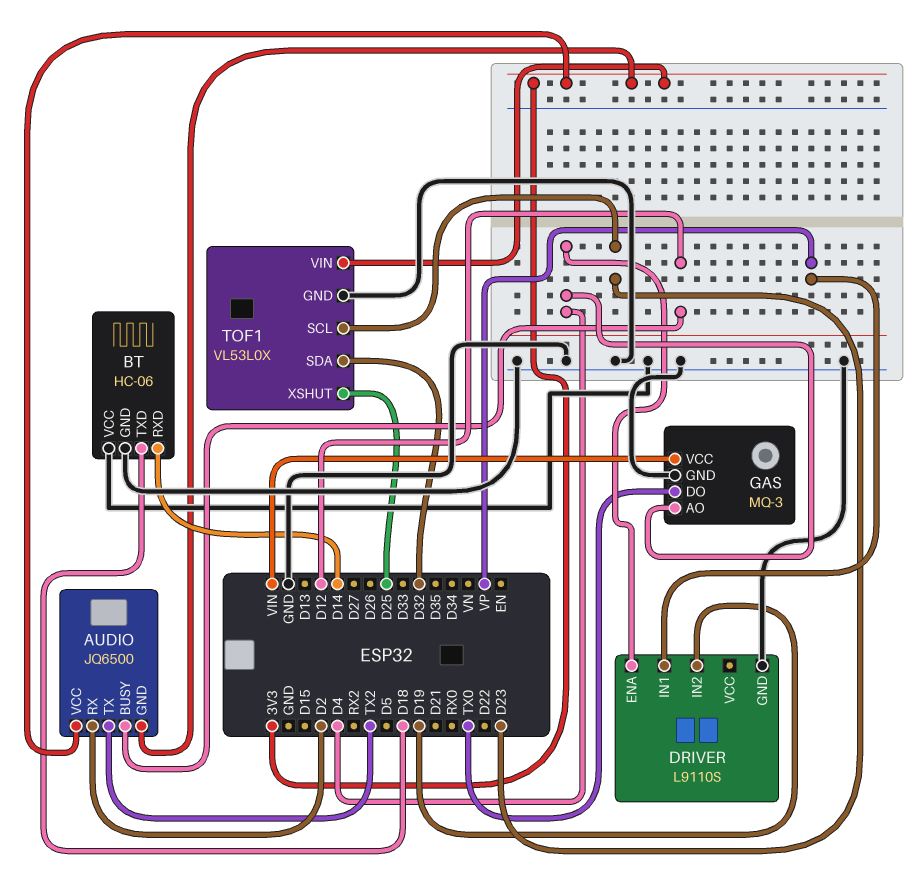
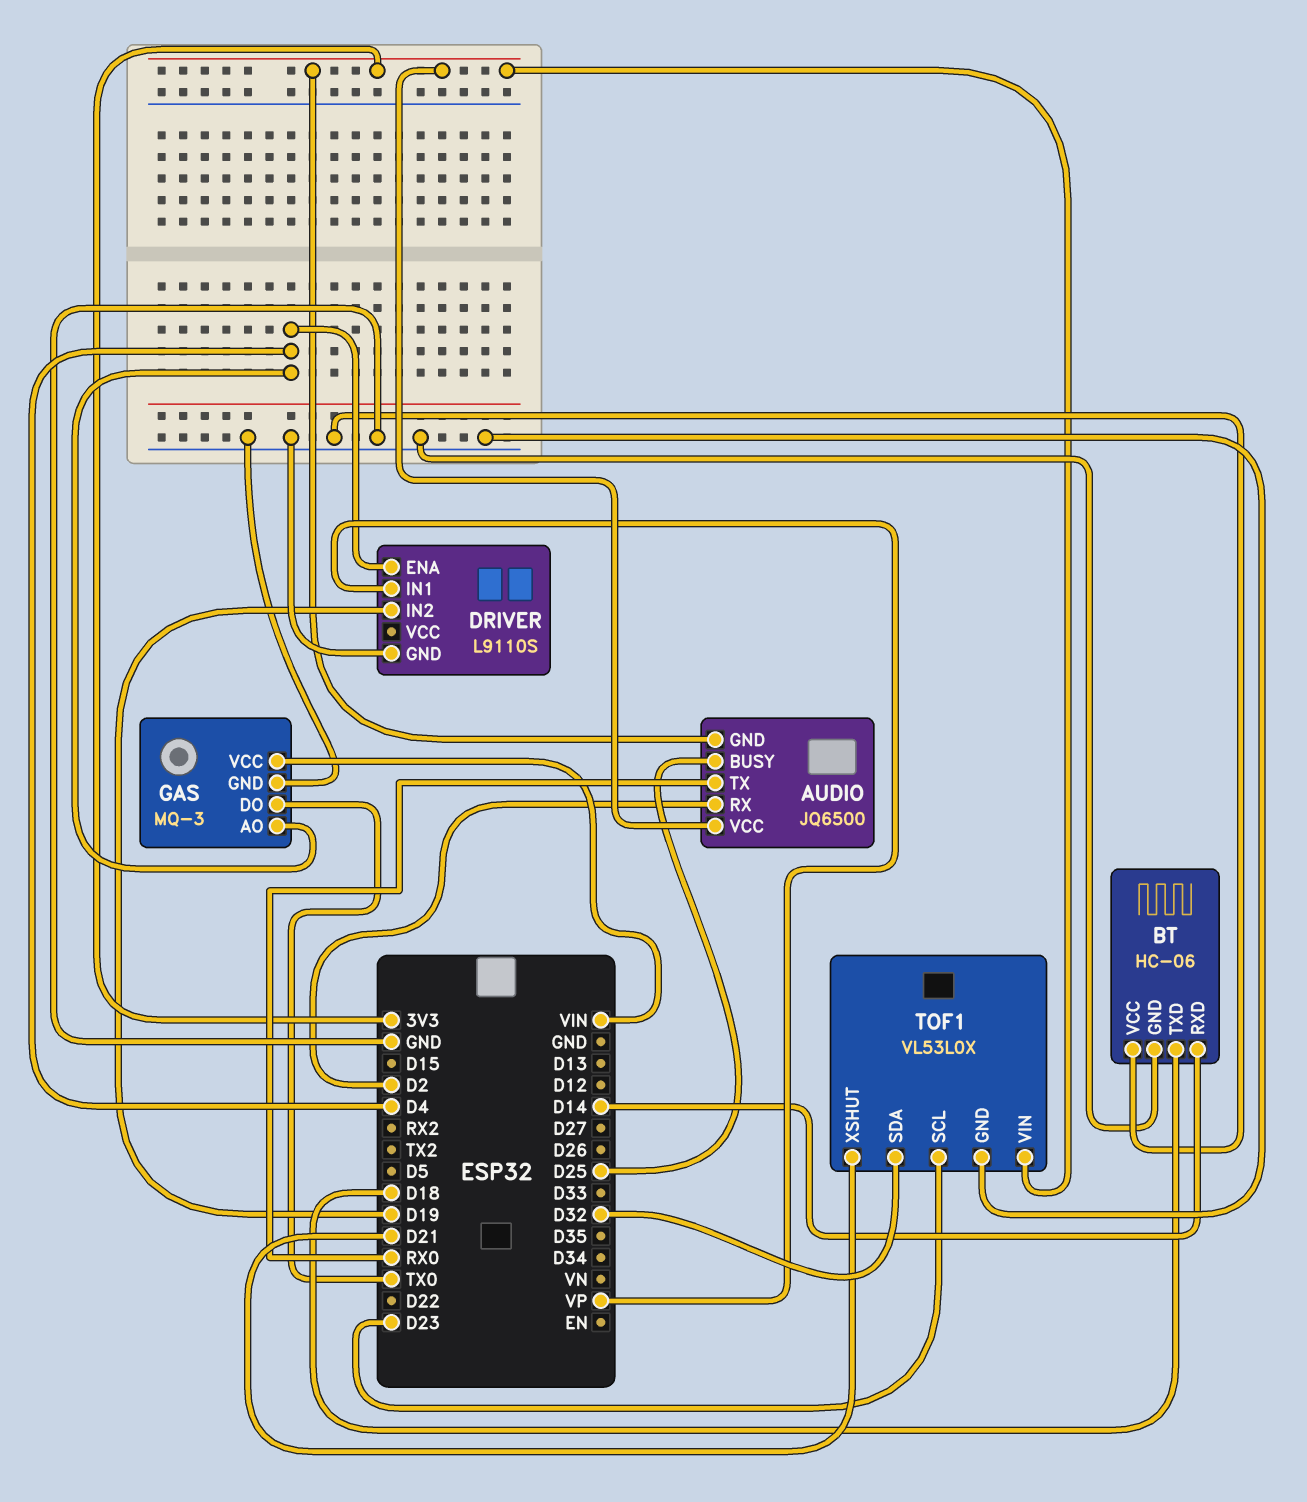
AUDIO pin BUSY: D12 -> D25
AUDIO pin TX: TX2 -> RX0
TOF1 pin XSHUT: D25 -> D21

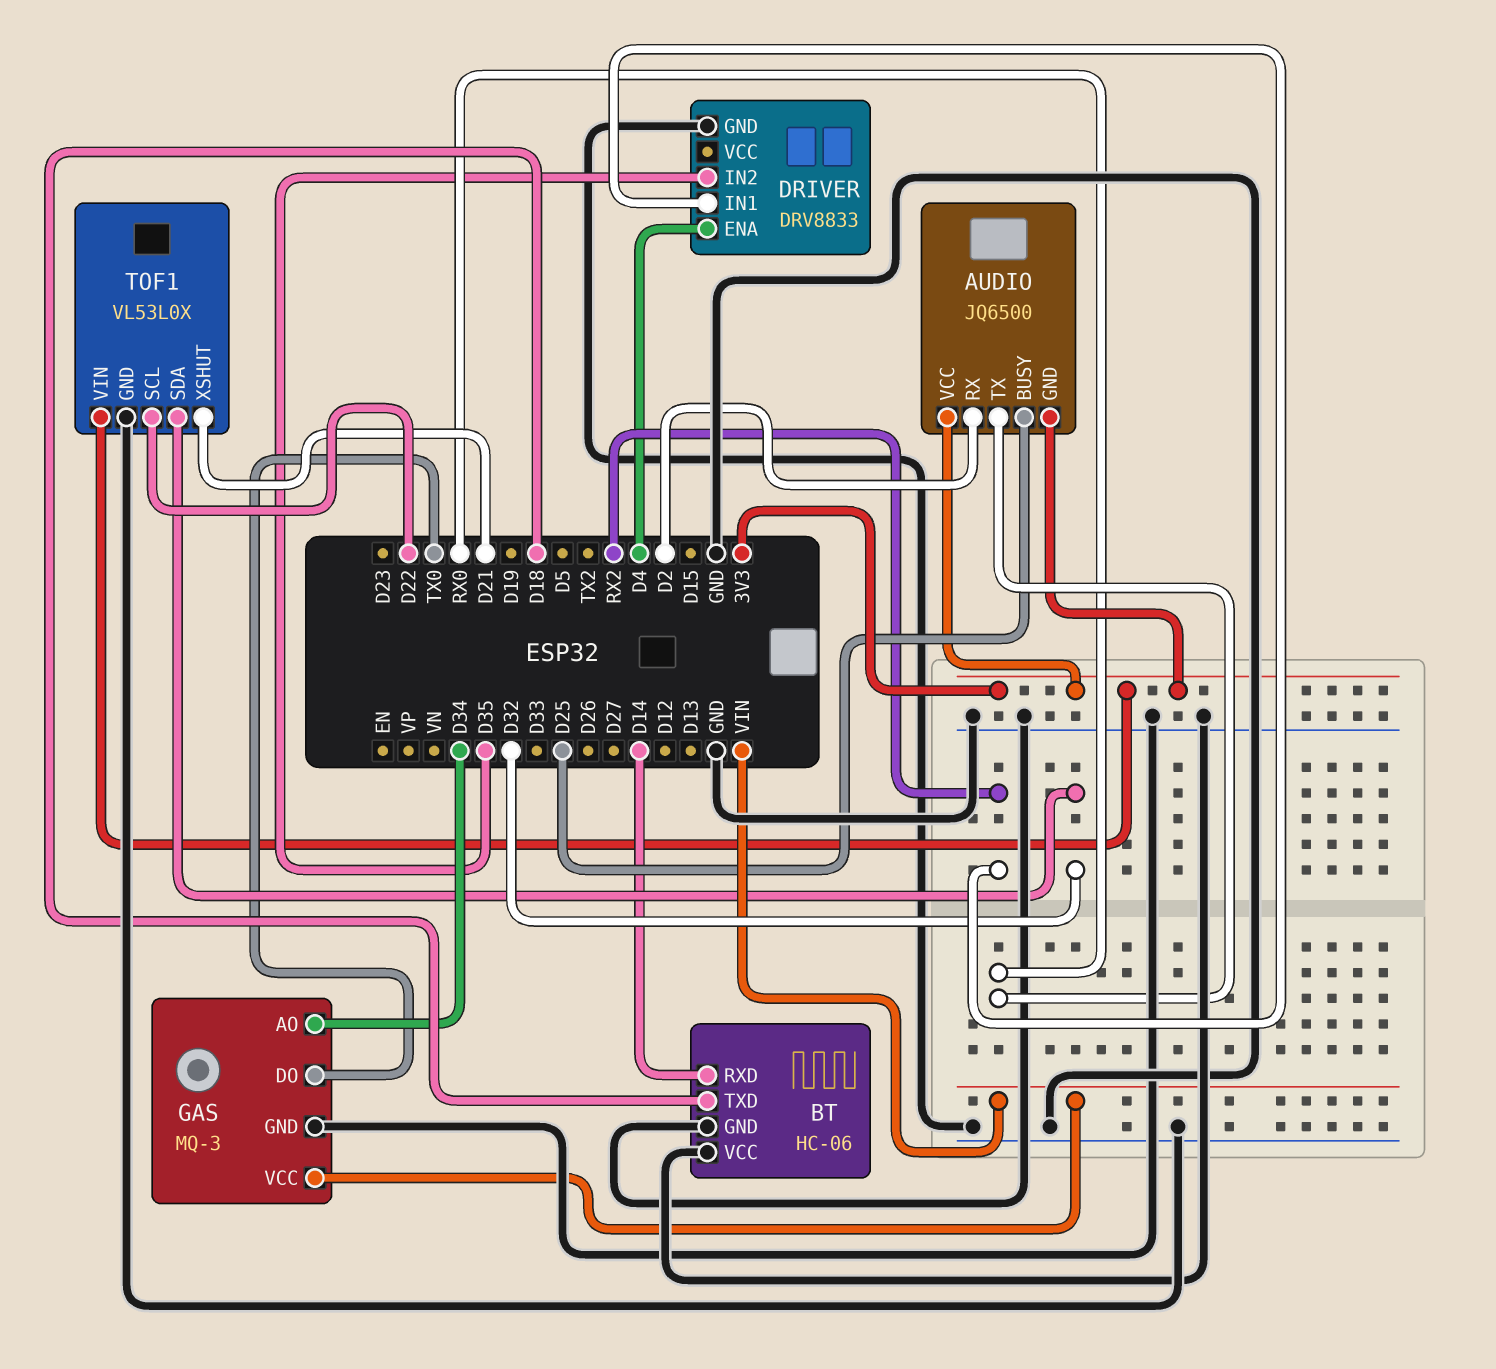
DRIVER: L9110S -> DRV8833
DRIVER pin IN1: VP -> RX2
DRIVER pin IN2: D19 -> D35
GAS pin AO: D4 -> D34
TOF1 pin SCL: D23 -> D22

